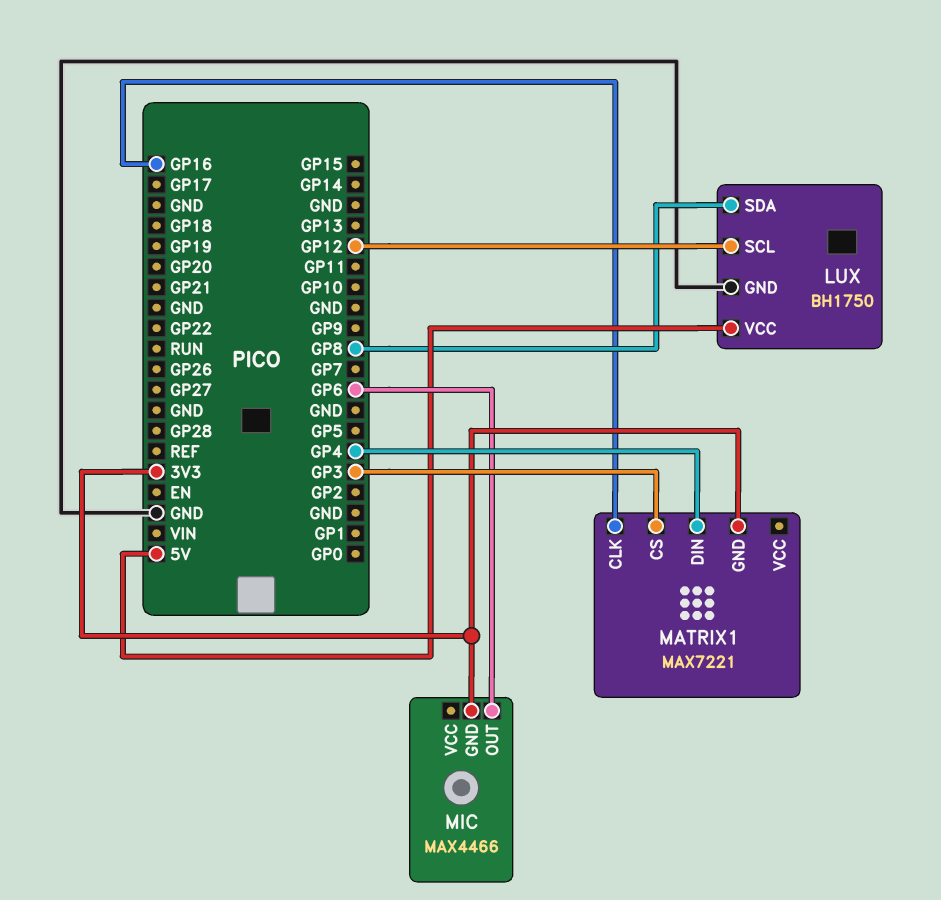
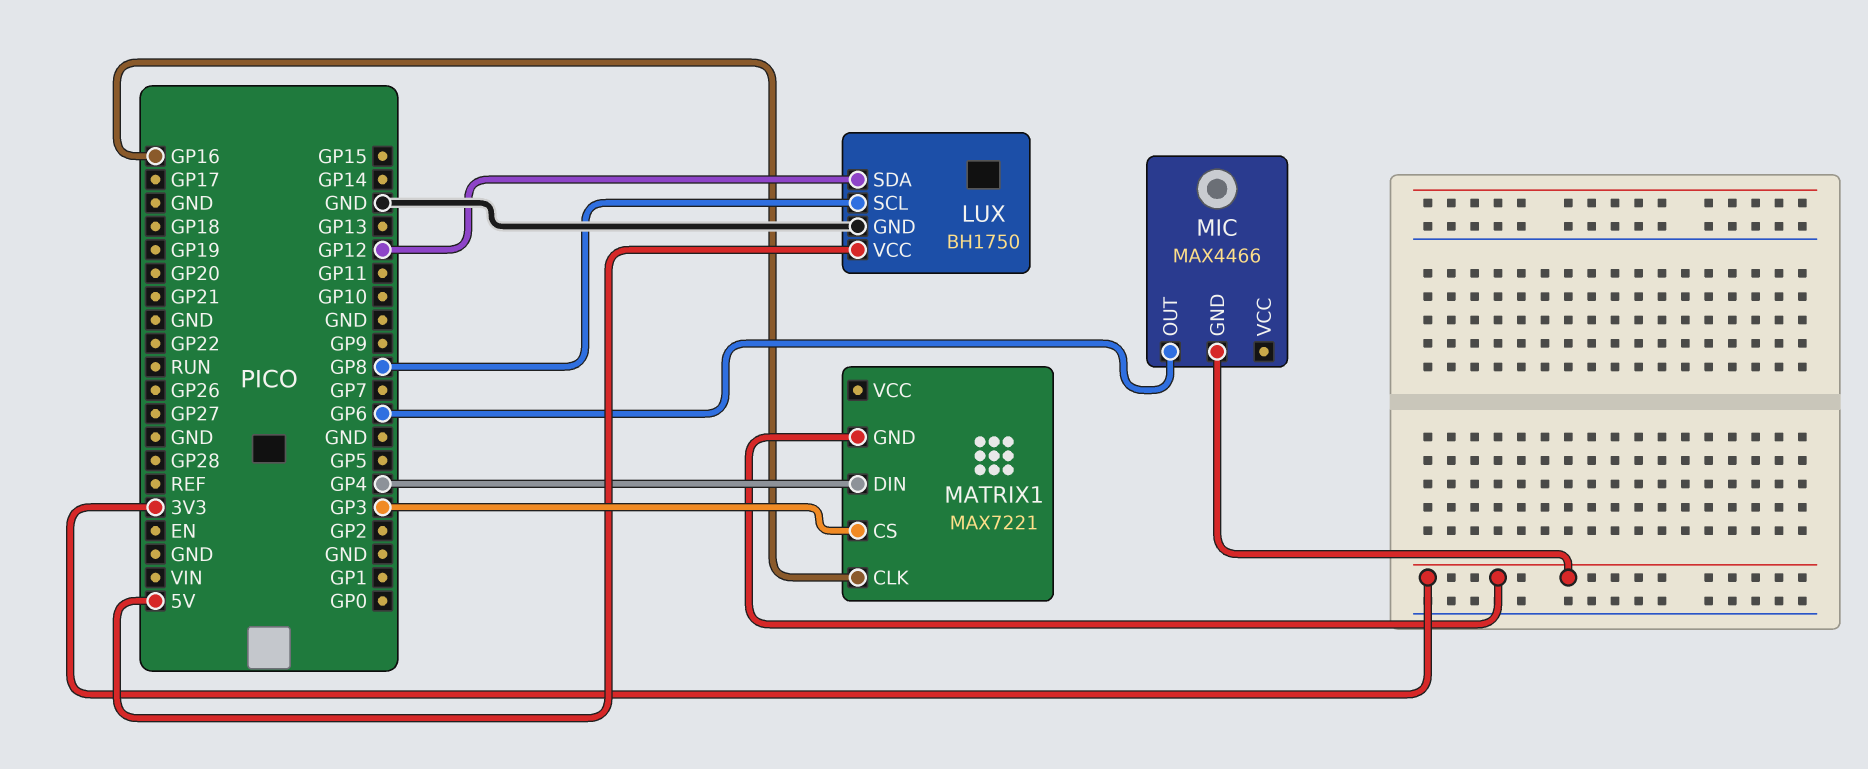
LUX pin SCL: GP12 -> GP8
LUX pin SDA: GP8 -> GP12

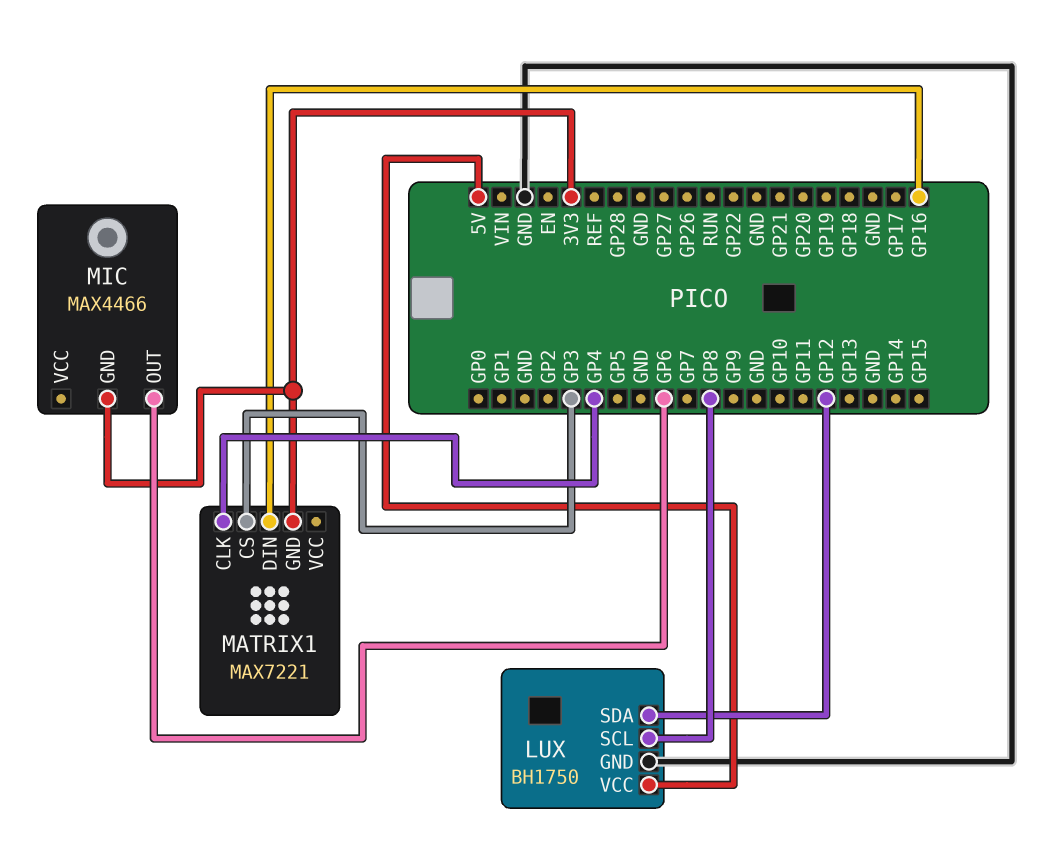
MATRIX1 pin CLK: GP16 -> GP4
MATRIX1 pin DIN: GP4 -> GP16

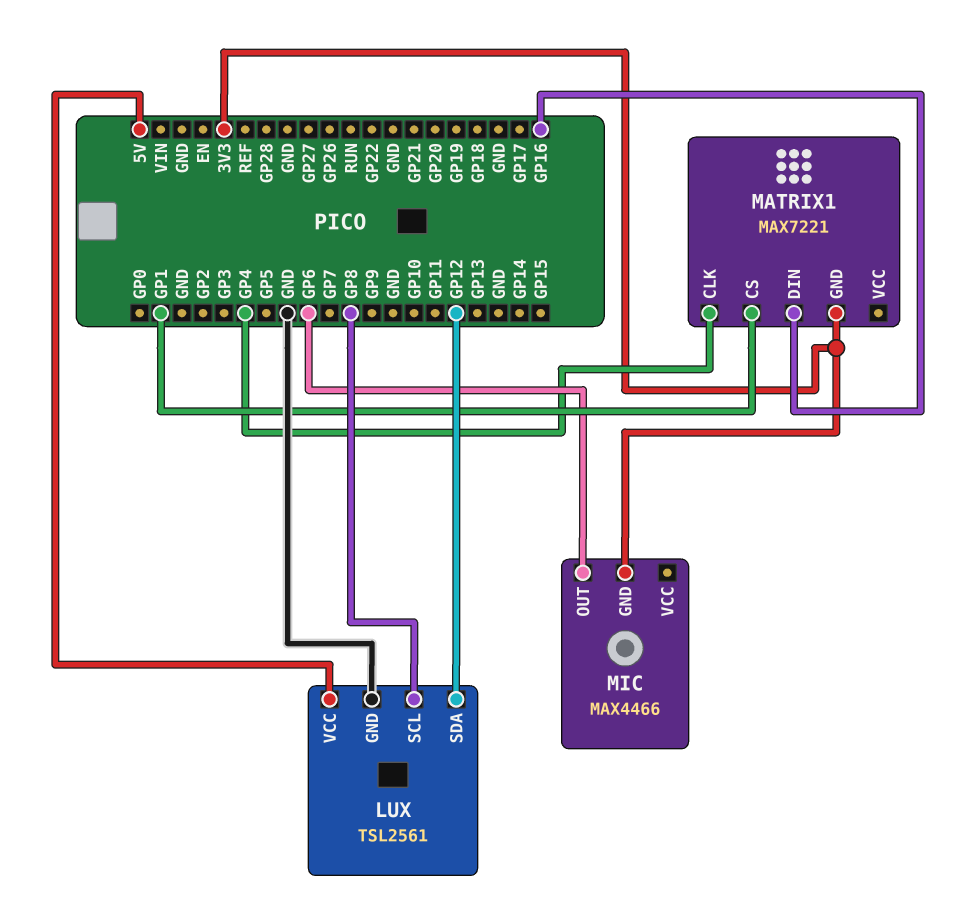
LUX: BH1750 -> TSL2561
MATRIX1 pin CS: GP3 -> GP1

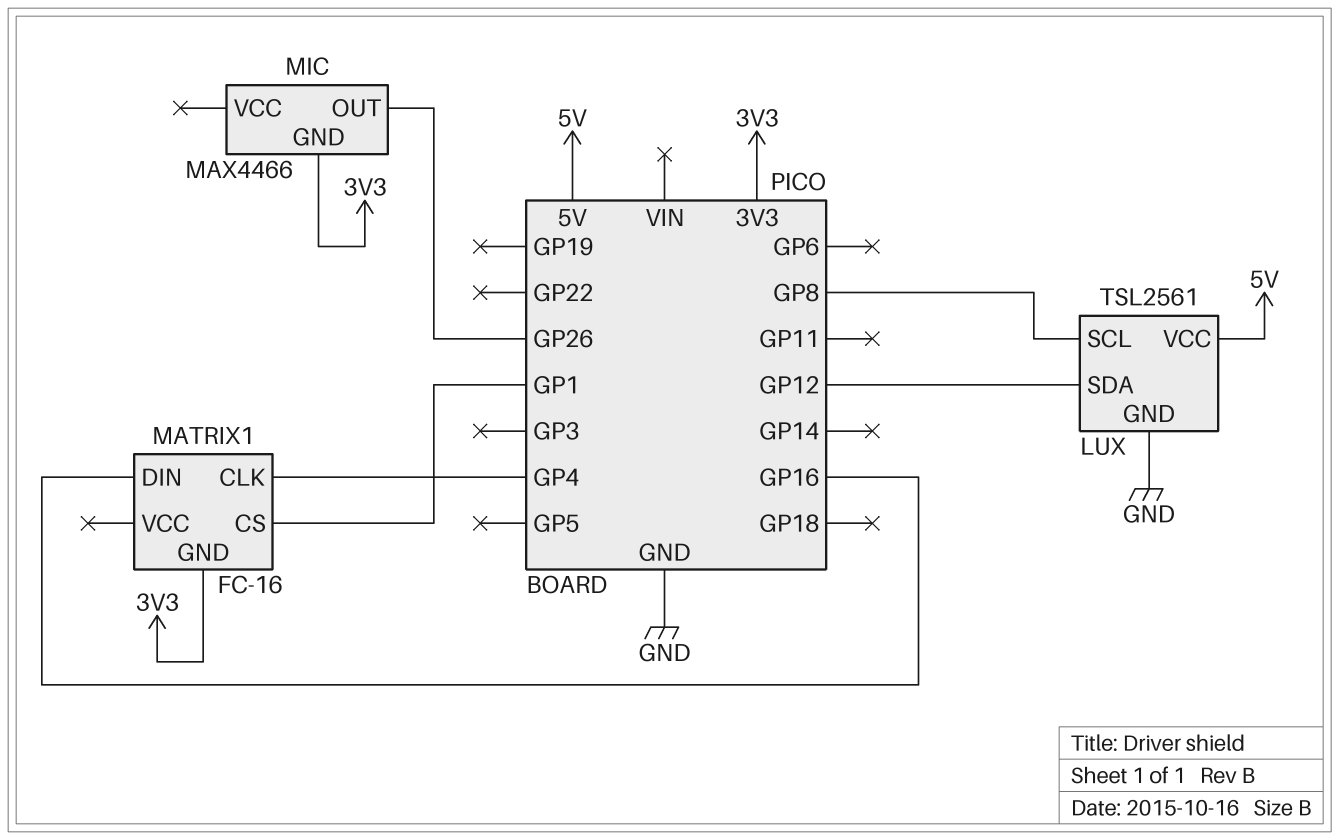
MATRIX1: MAX7221 -> FC-16
MIC pin OUT: GP6 -> GP26

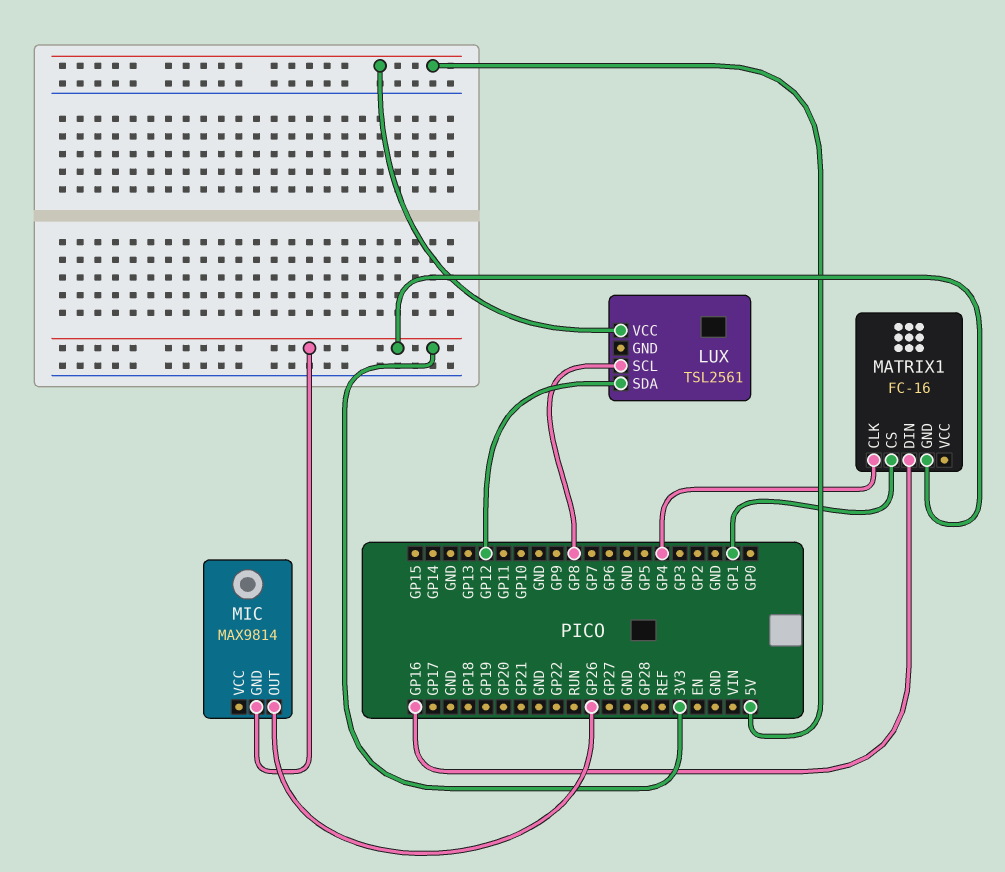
LUX pin GND: GND -> none
MIC: MAX4466 -> MAX9814

